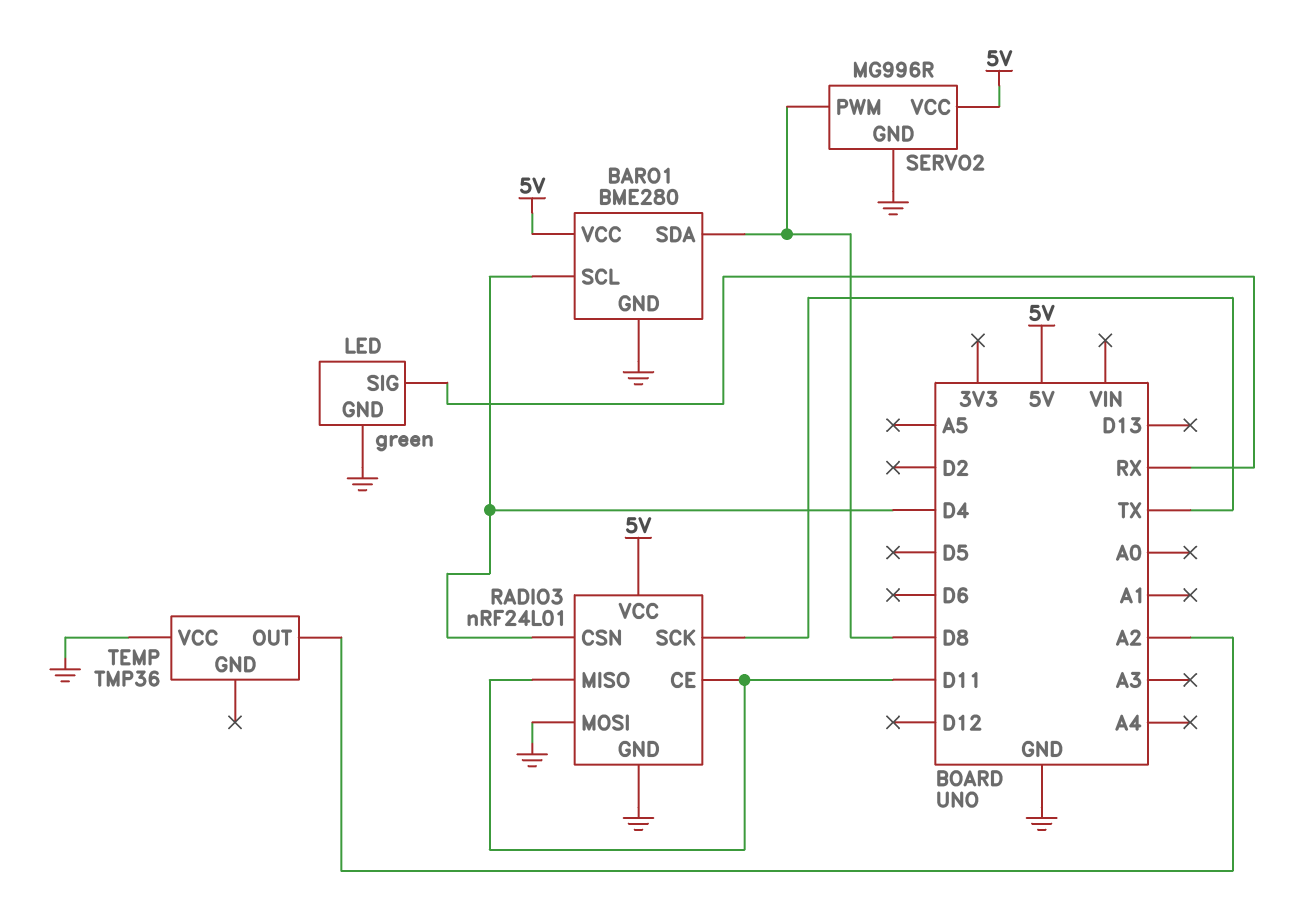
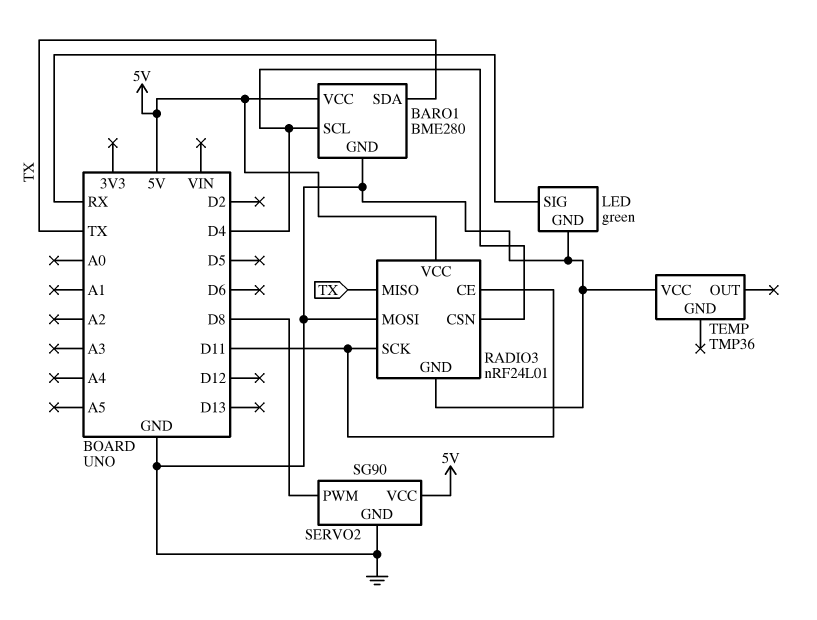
BARO1 pin SDA: D8 -> TX
RADIO3 pin MISO: D11 -> TX
RADIO3 pin SCK: TX -> D11
SERVO2: MG996R -> SG90
TEMP pin OUT: A2 -> none

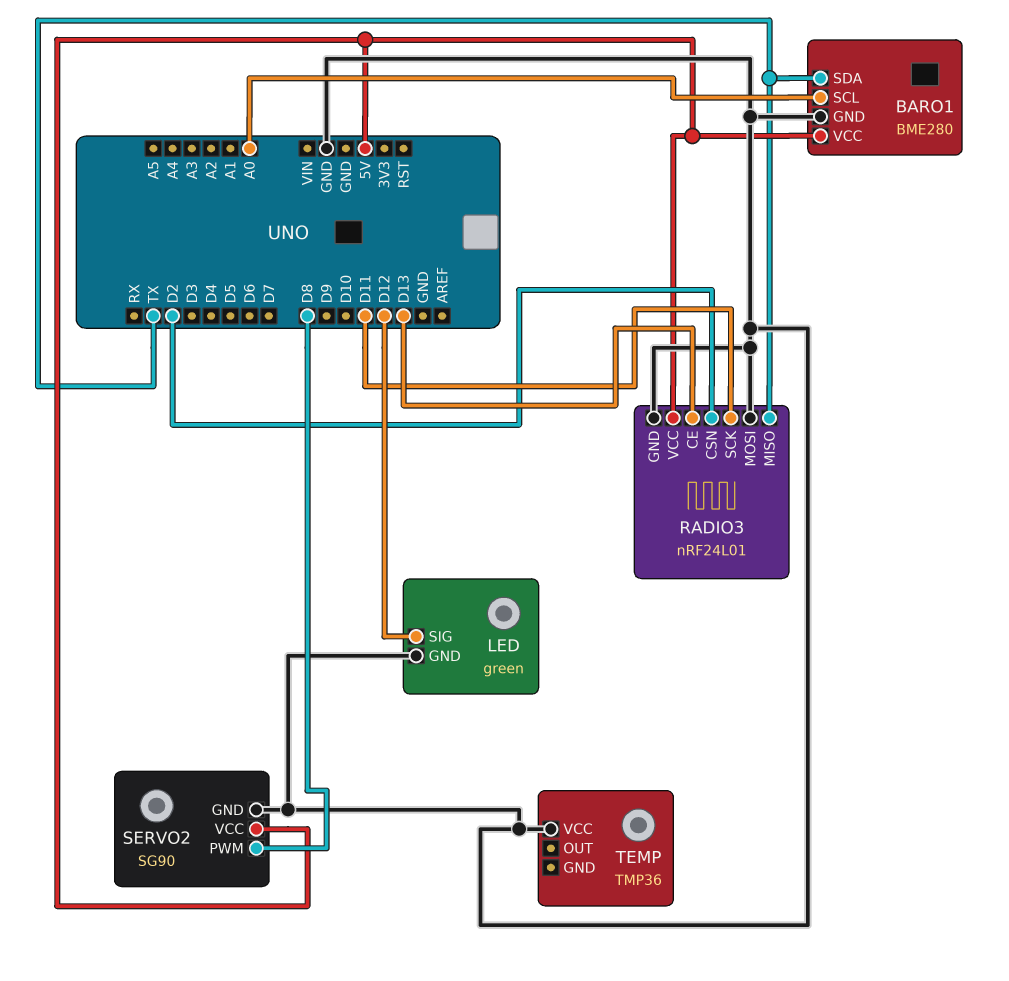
BARO1 pin SCL: D4 -> A0
LED pin SIG: RX -> D12
RADIO3 pin CE: D11 -> D13
RADIO3 pin CSN: D4 -> D2

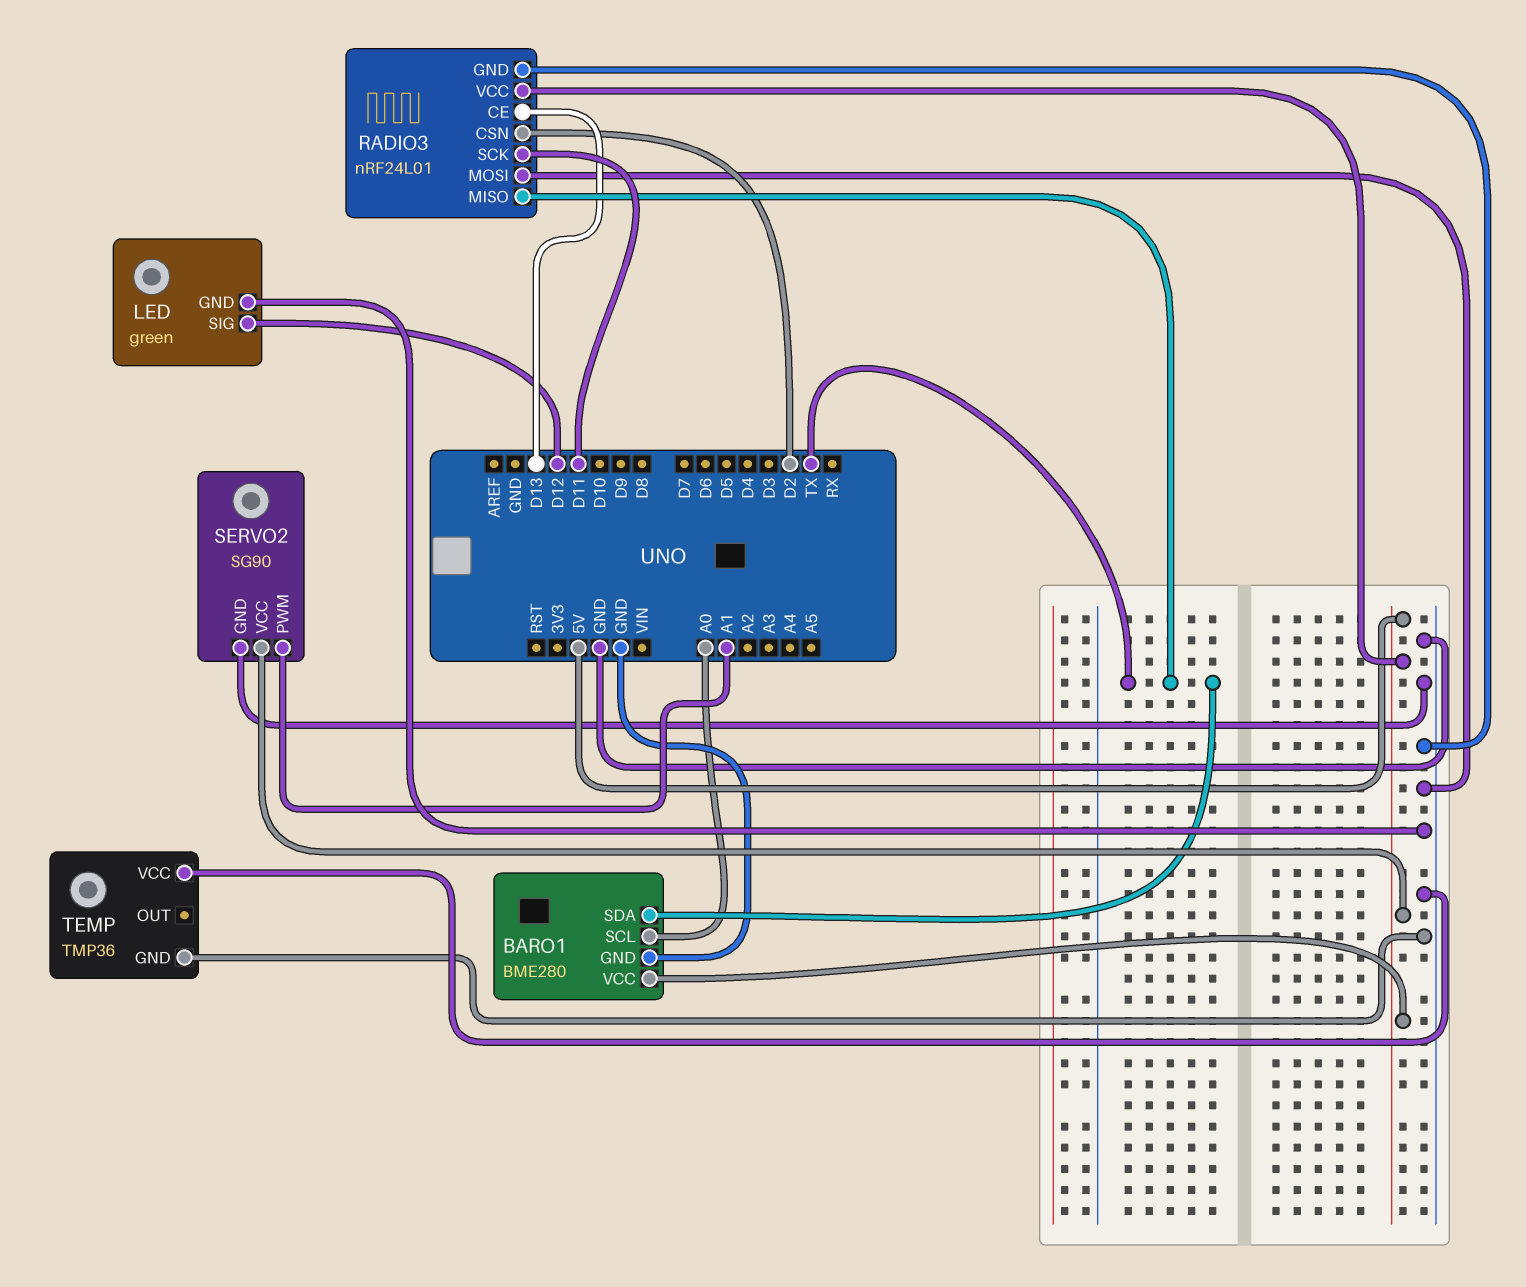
SERVO2 pin PWM: D8 -> A1
TEMP pin GND: none -> GND

